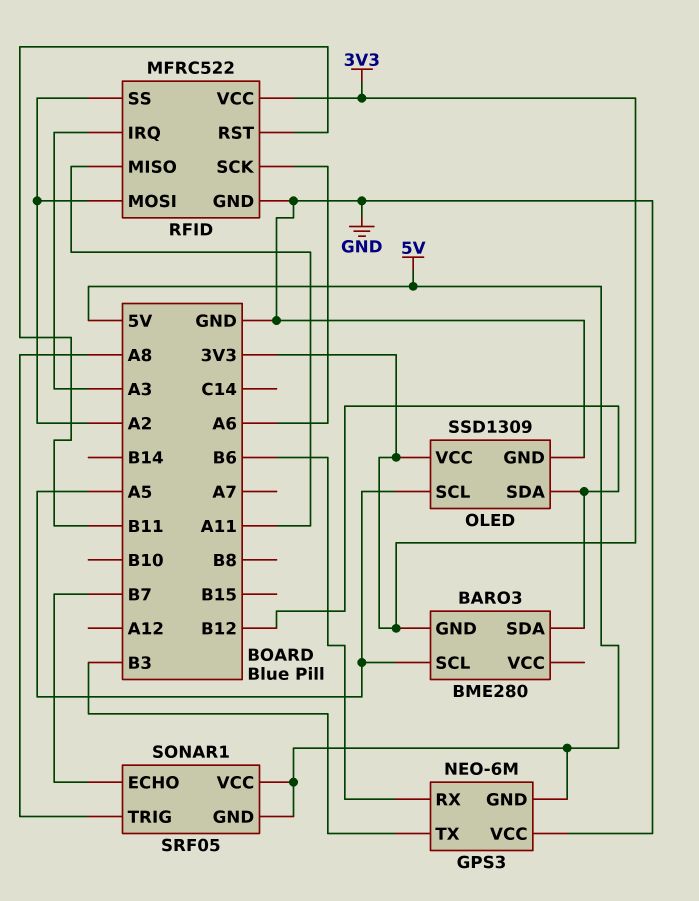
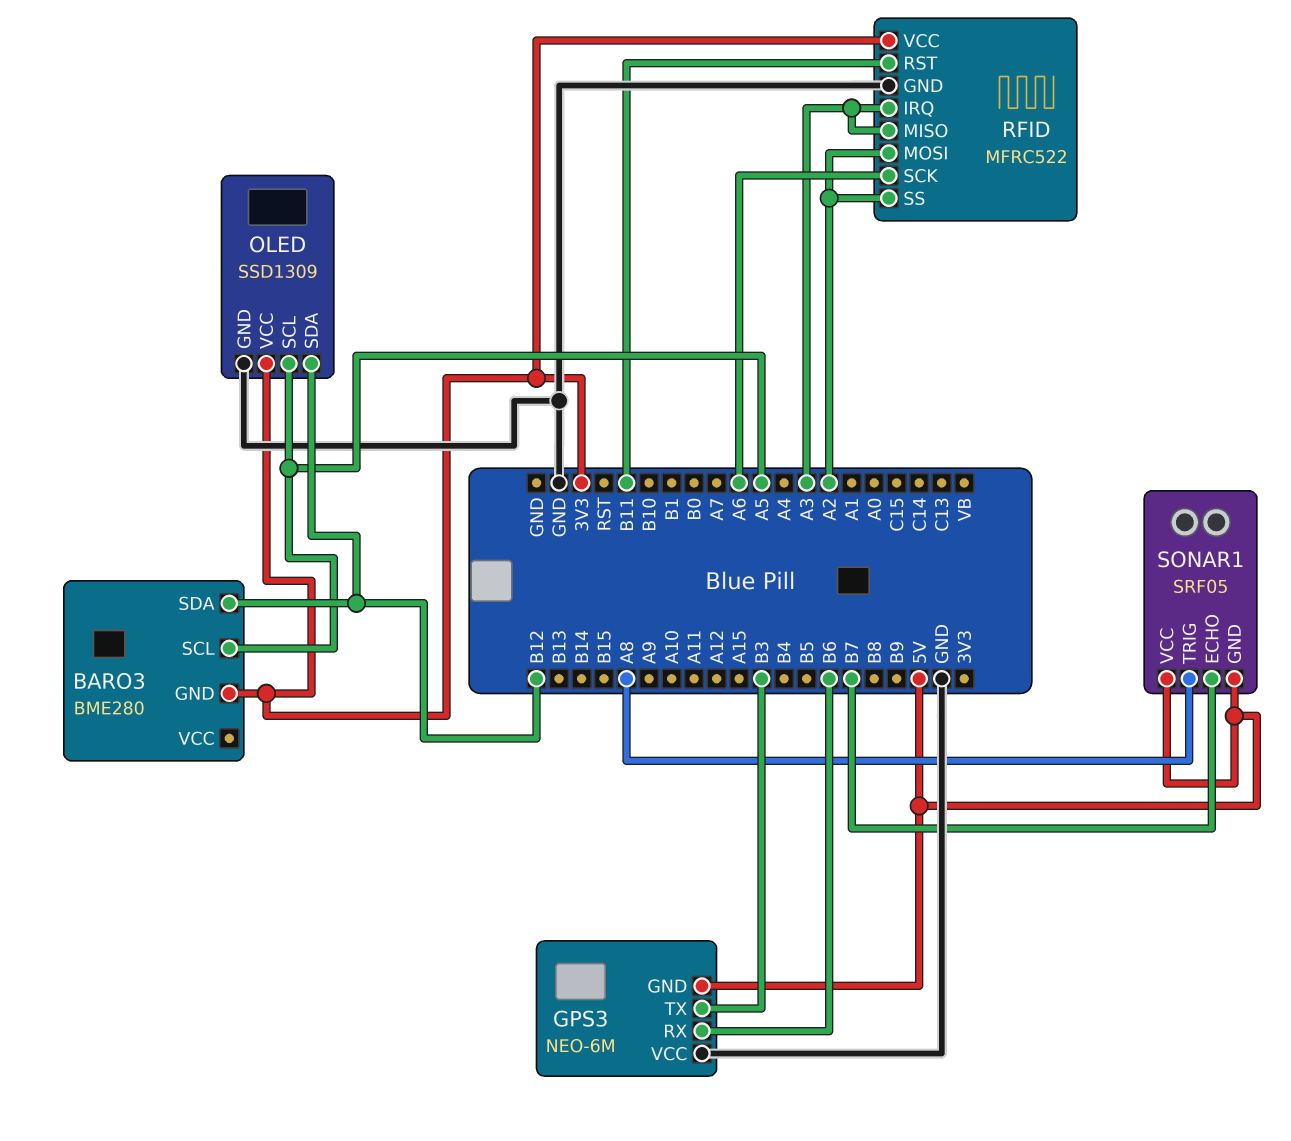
RFID pin MISO: A11 -> A3

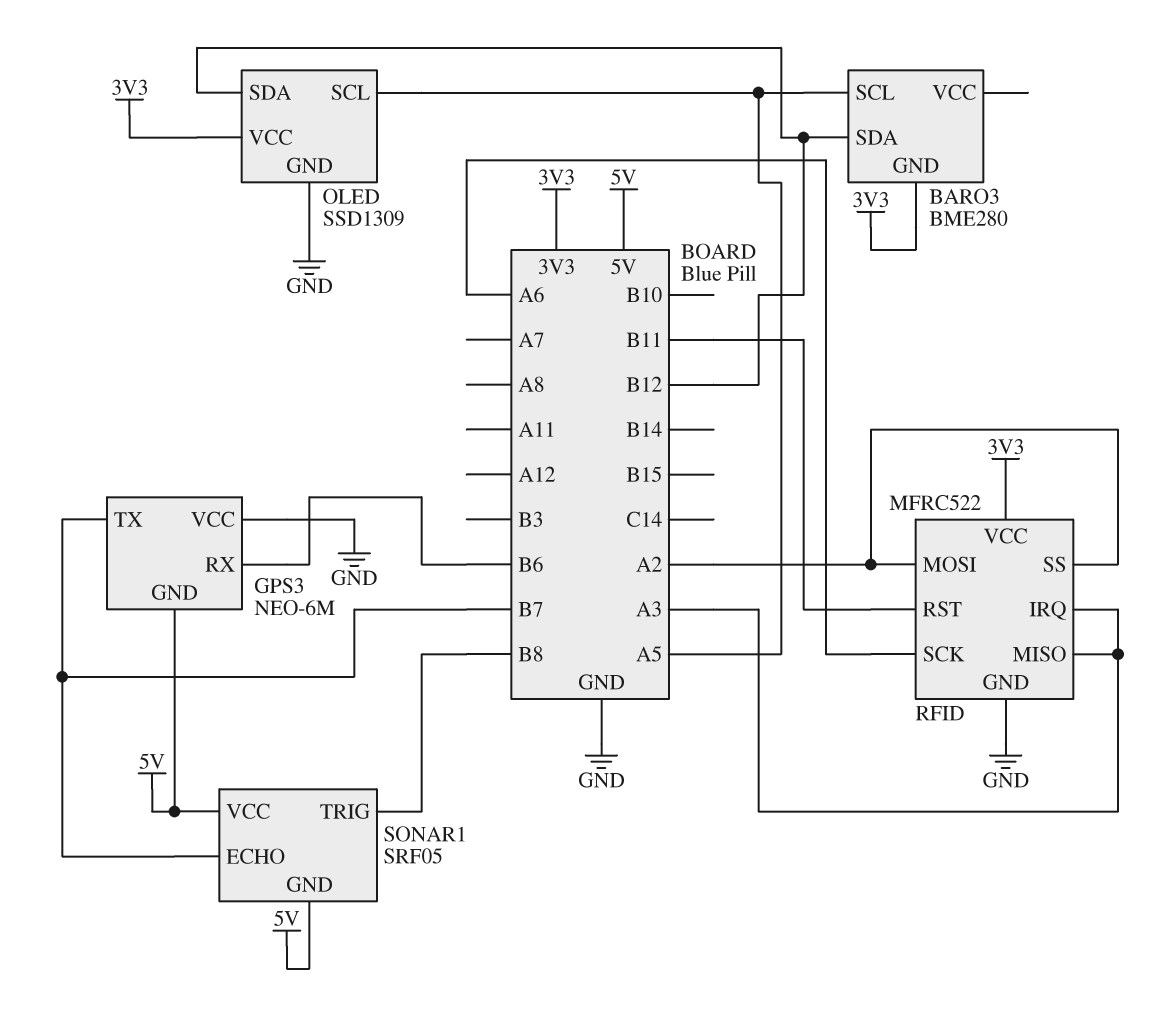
GPS3 pin TX: B3 -> B7
SONAR1 pin TRIG: A8 -> B8

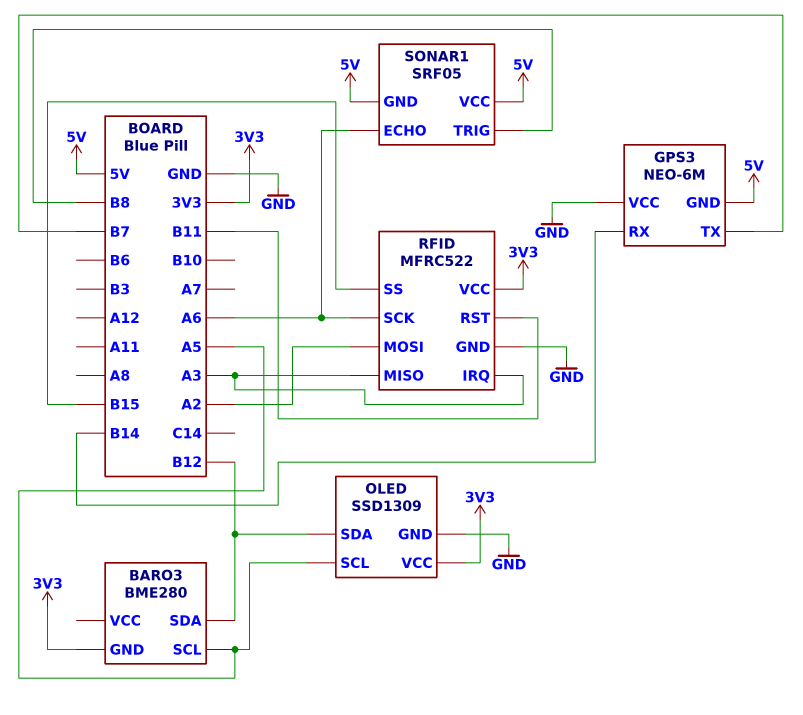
GPS3 pin RX: B6 -> B14
RFID pin SS: A2 -> B15
SONAR1 pin ECHO: B7 -> A6

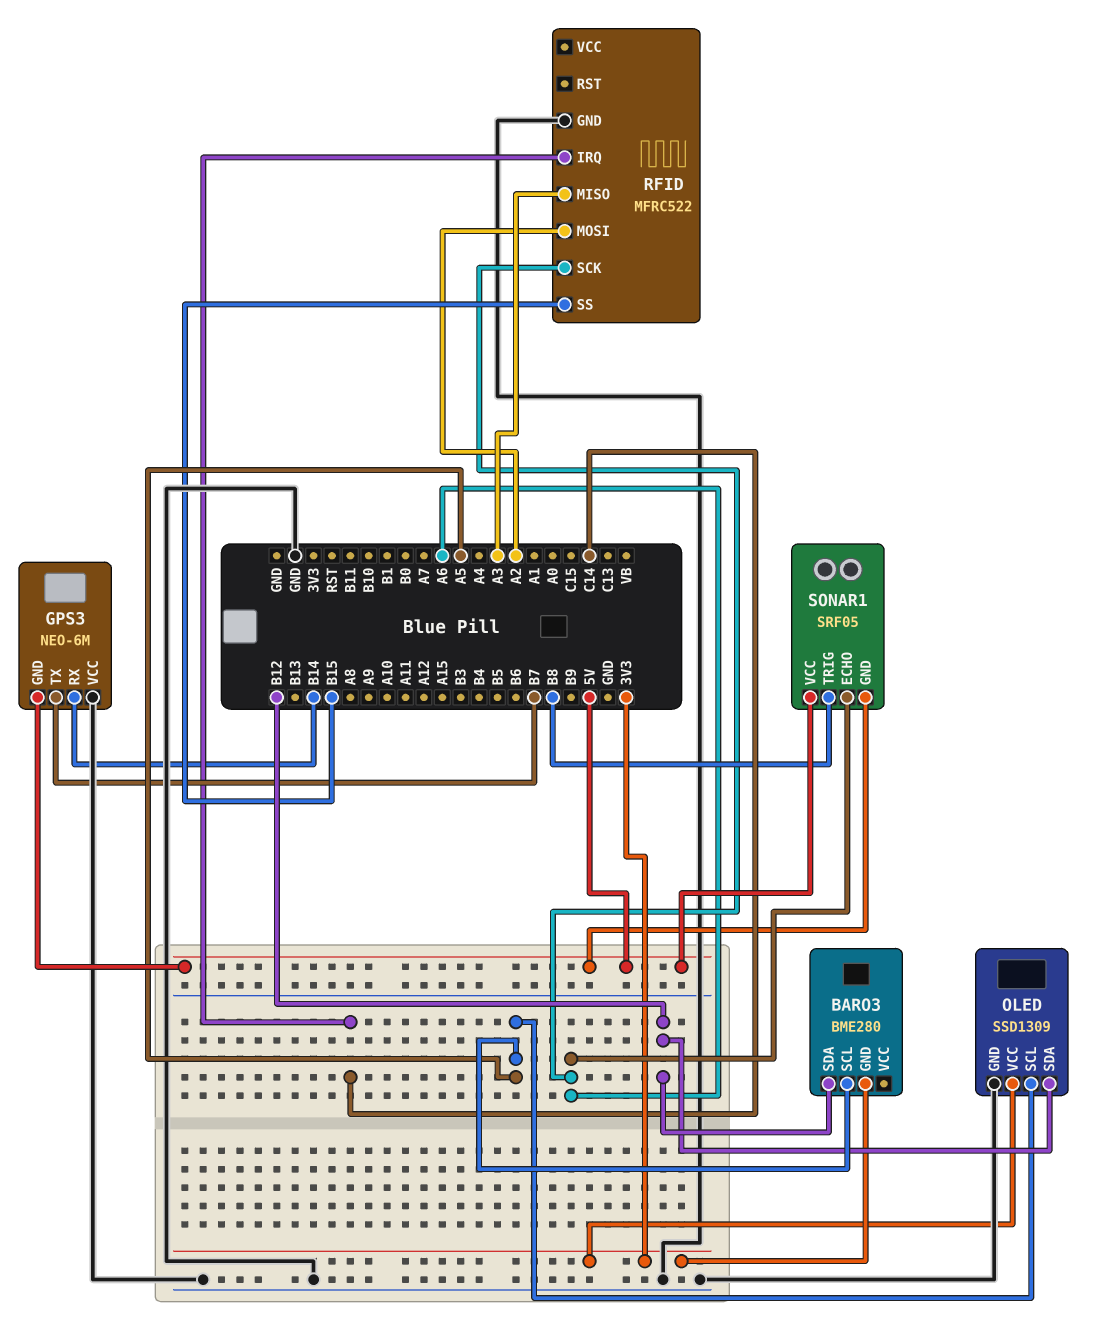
RFID pin IRQ: A3 -> C14
RFID pin RST: B11 -> none
RFID pin VCC: 3V3 -> none

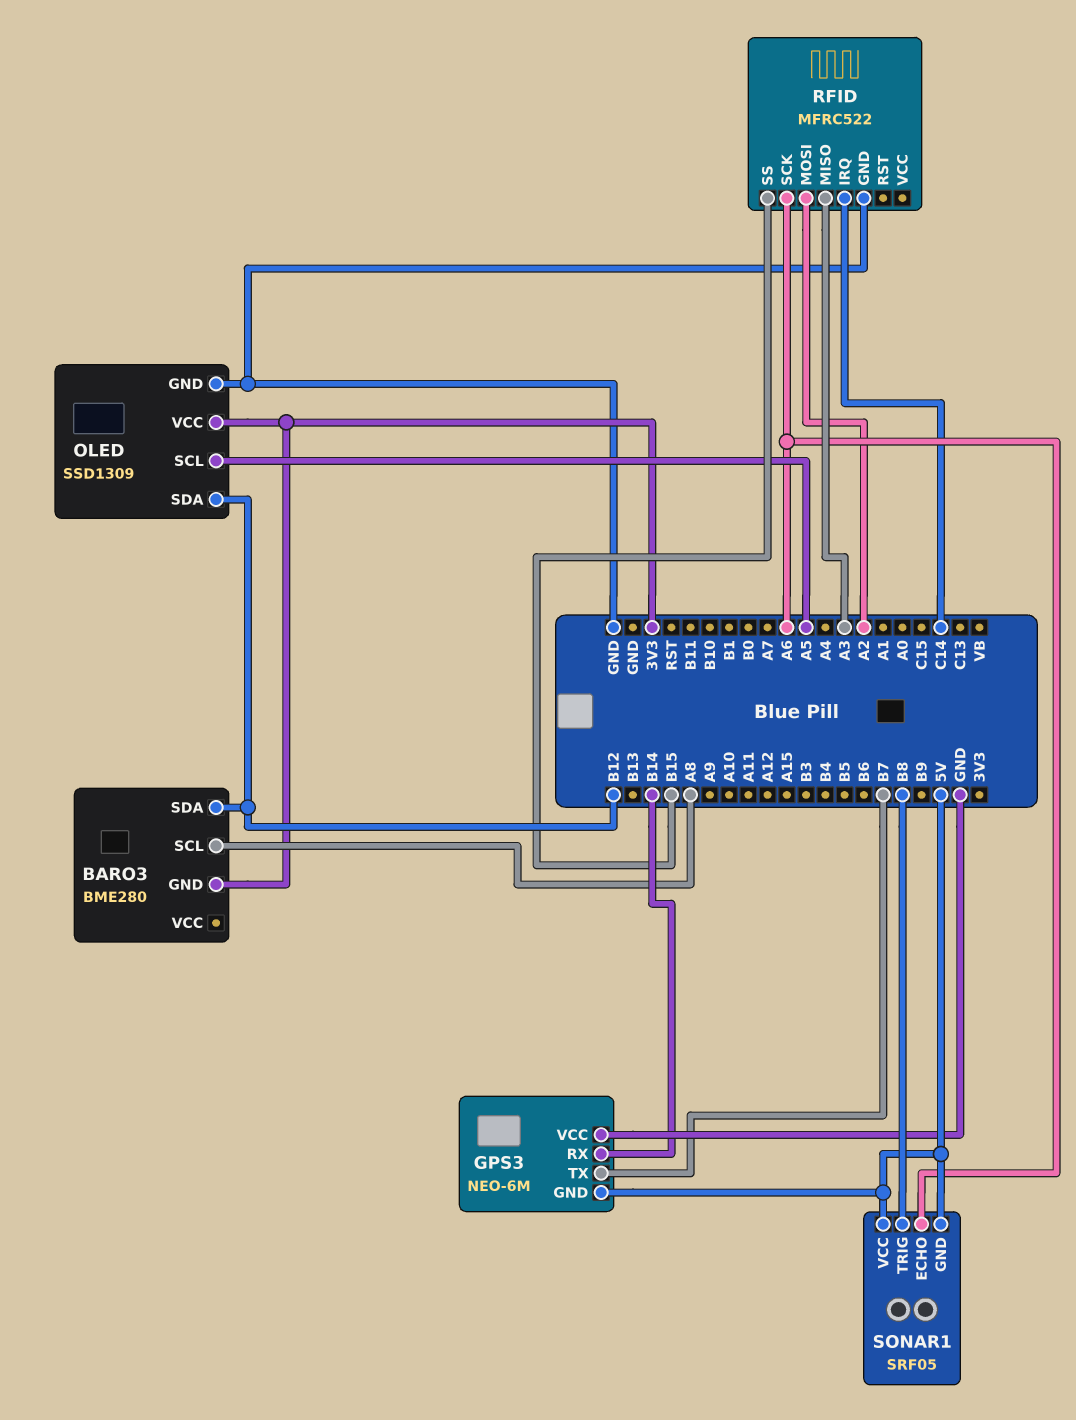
BARO3 pin SCL: A5 -> A8

